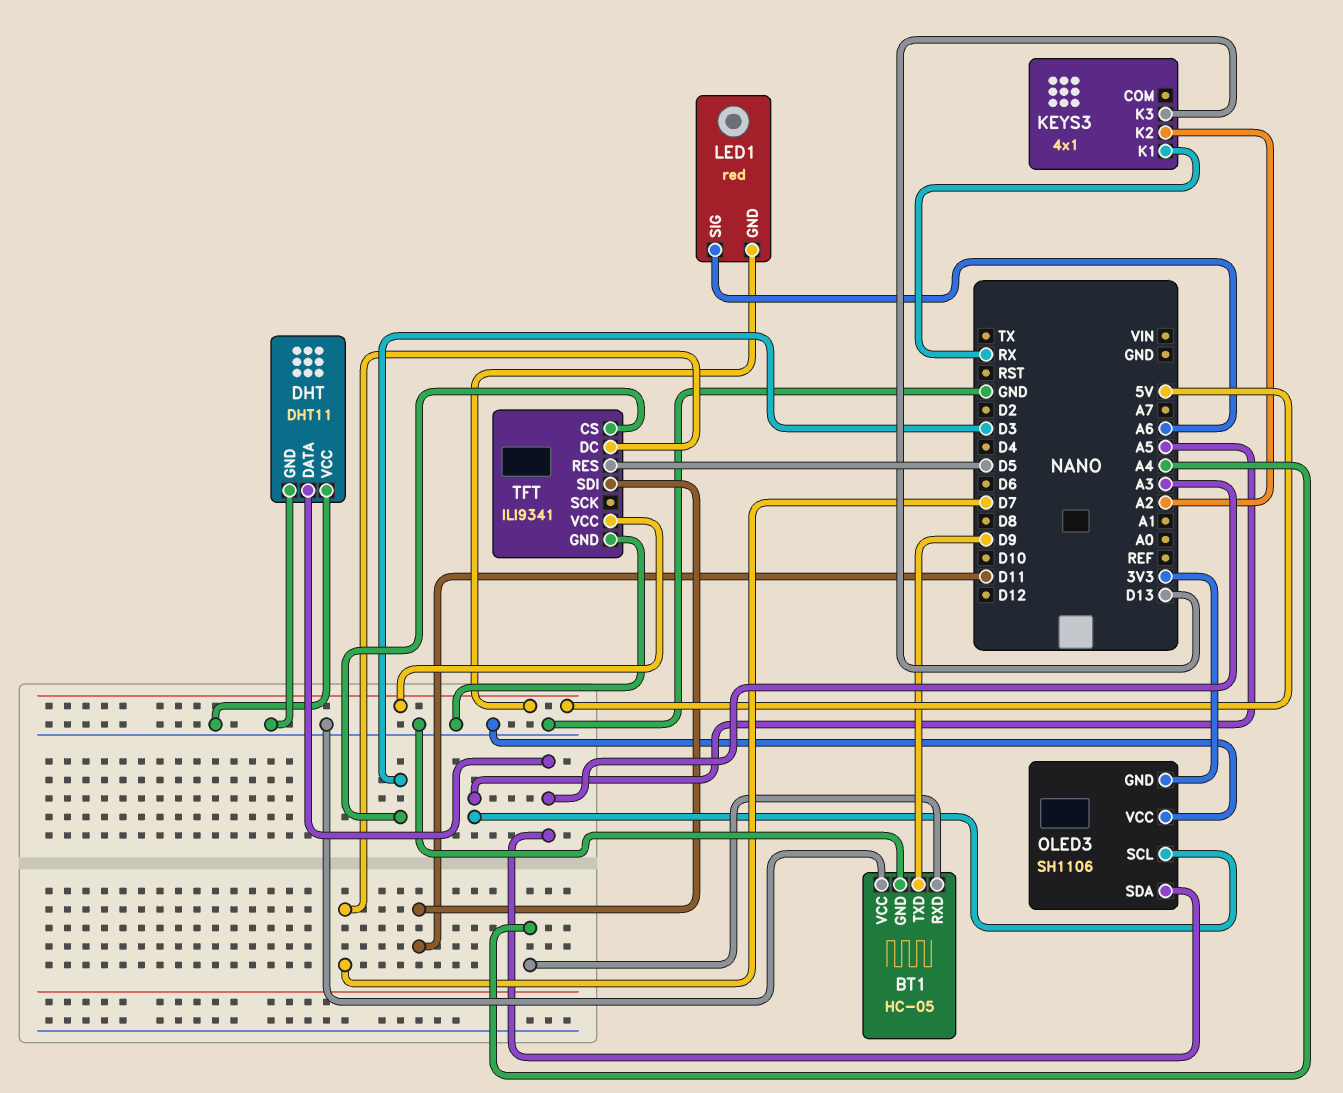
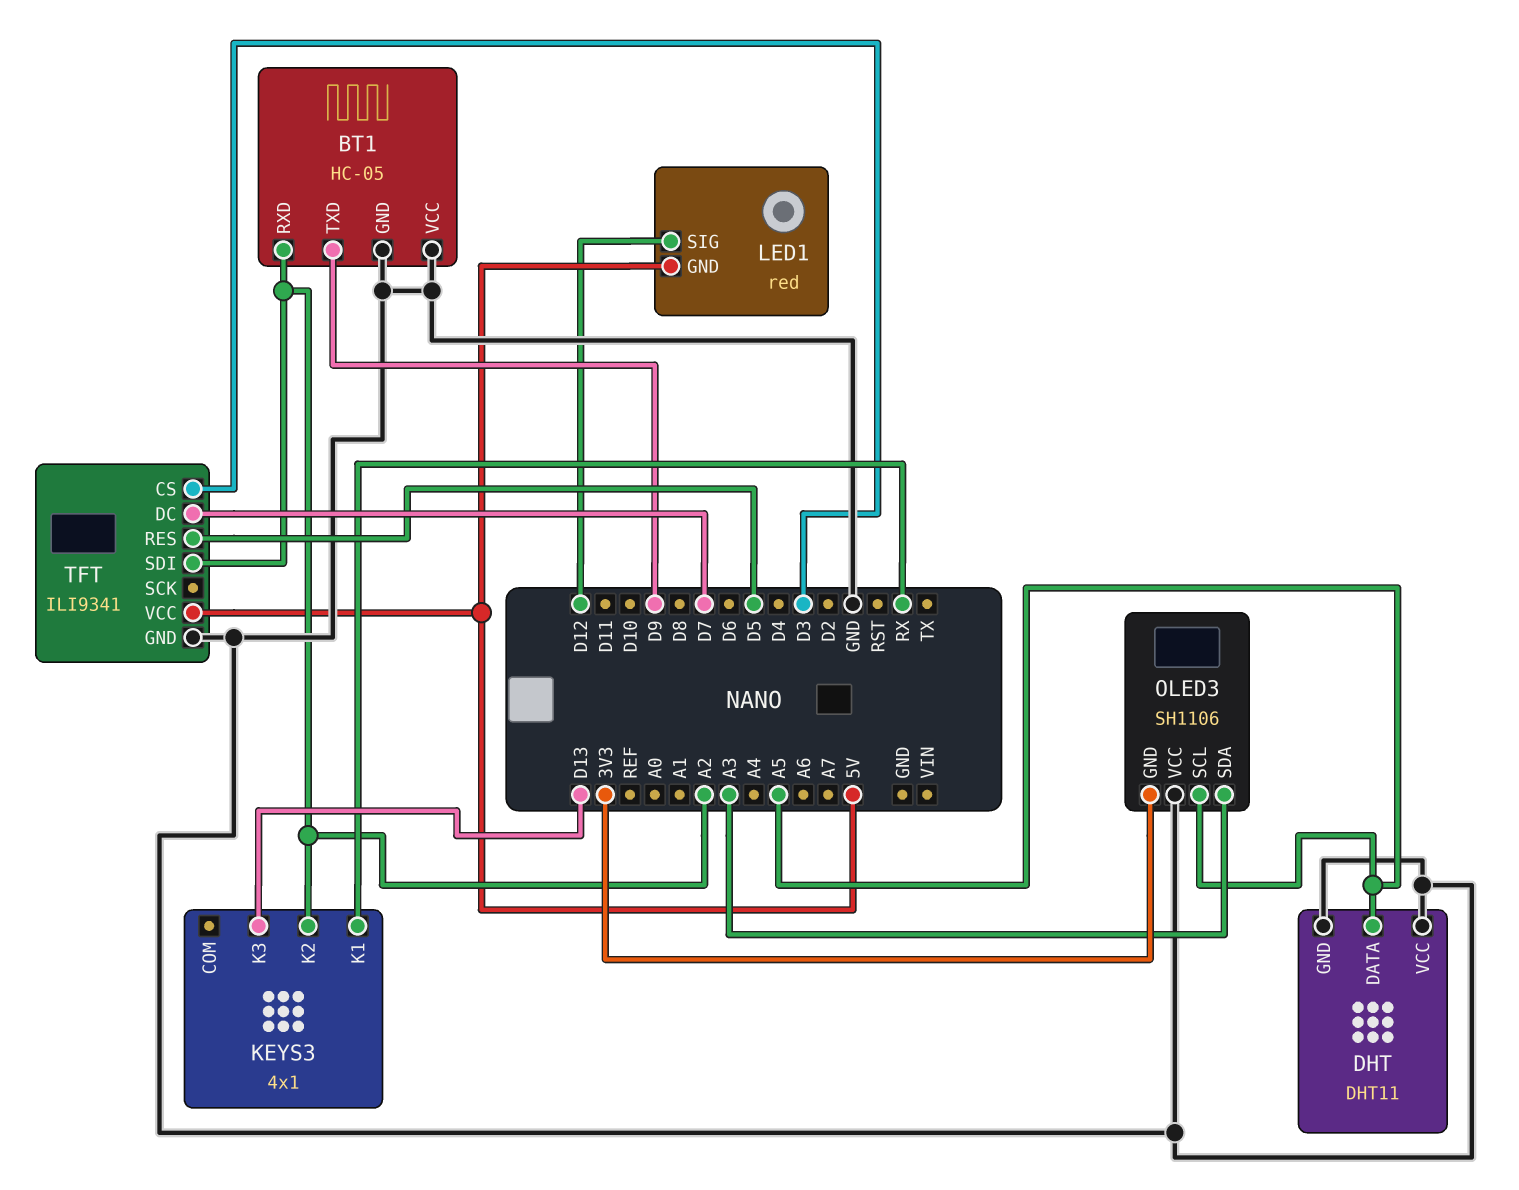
BT1 pin RXD: A4 -> A2
DHT pin DATA: A3 -> A5
LED1 pin SIG: A6 -> D12
TFT pin SDI: D11 -> A2

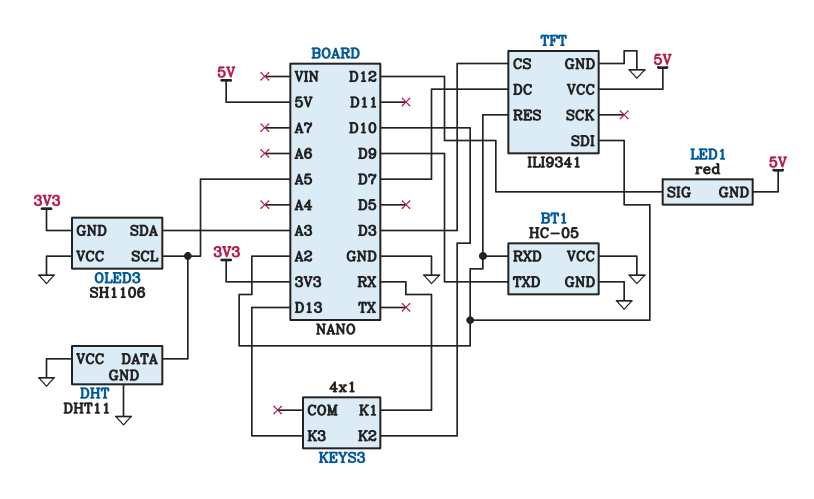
KEYS3 pin K2: A2 -> D10
TFT pin RES: D5 -> A2

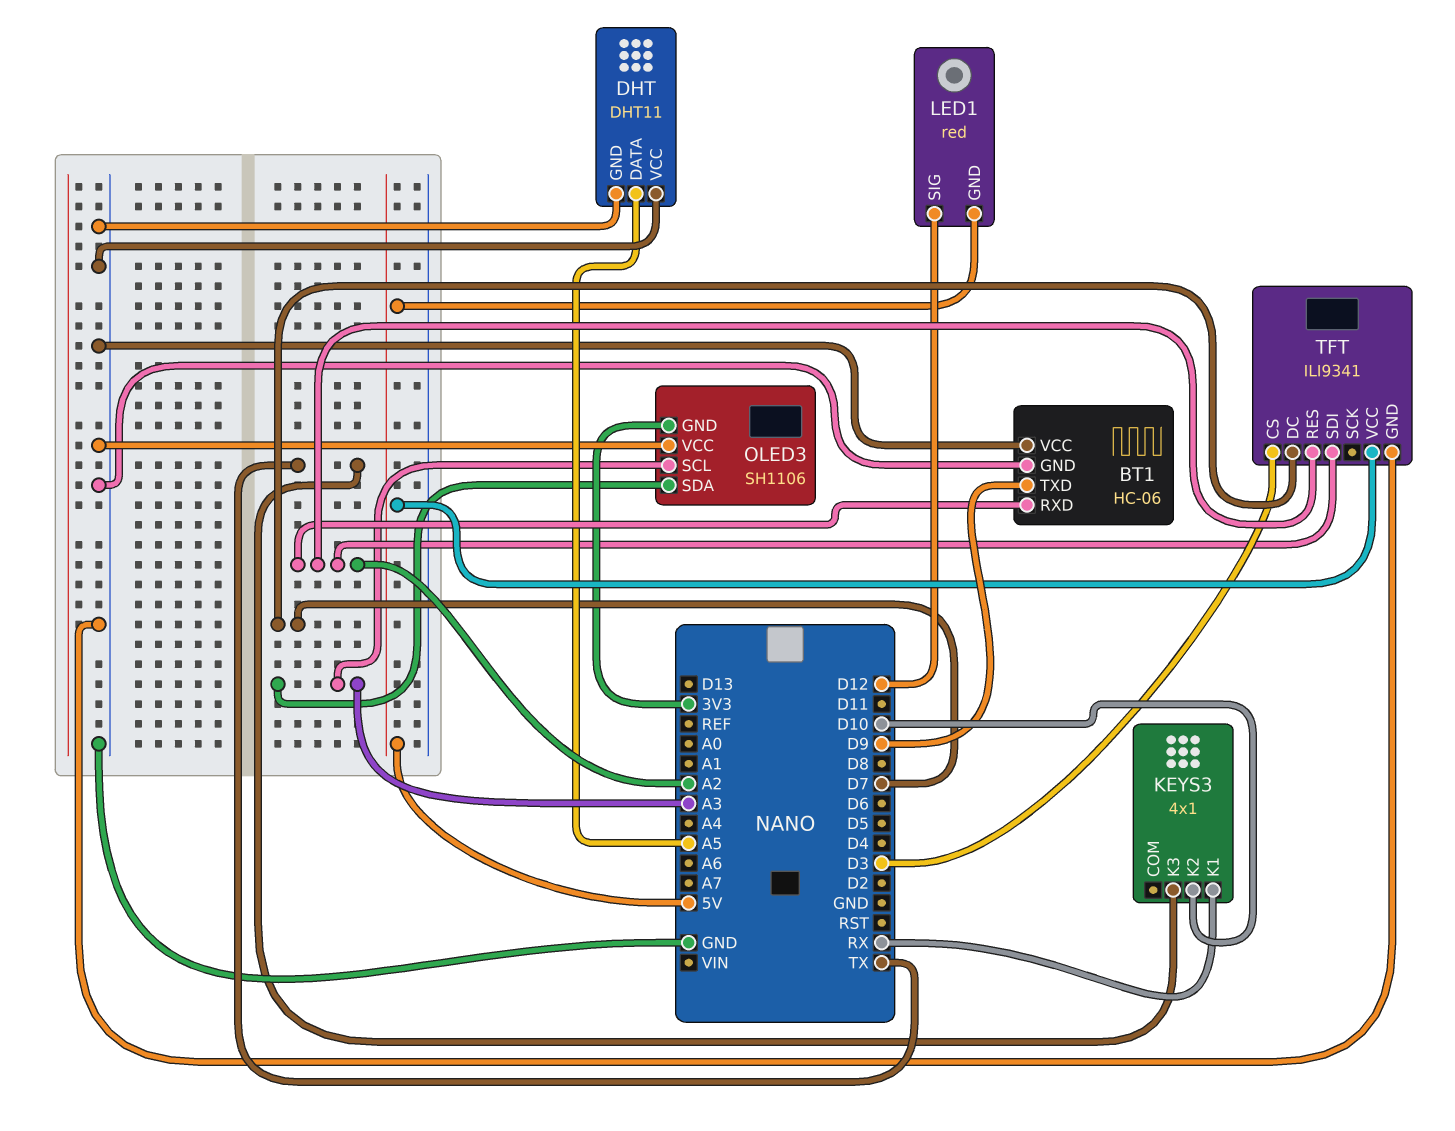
BT1: HC-05 -> HC-06
KEYS3 pin K3: D13 -> TX
OLED3 pin SCL: A5 -> A3

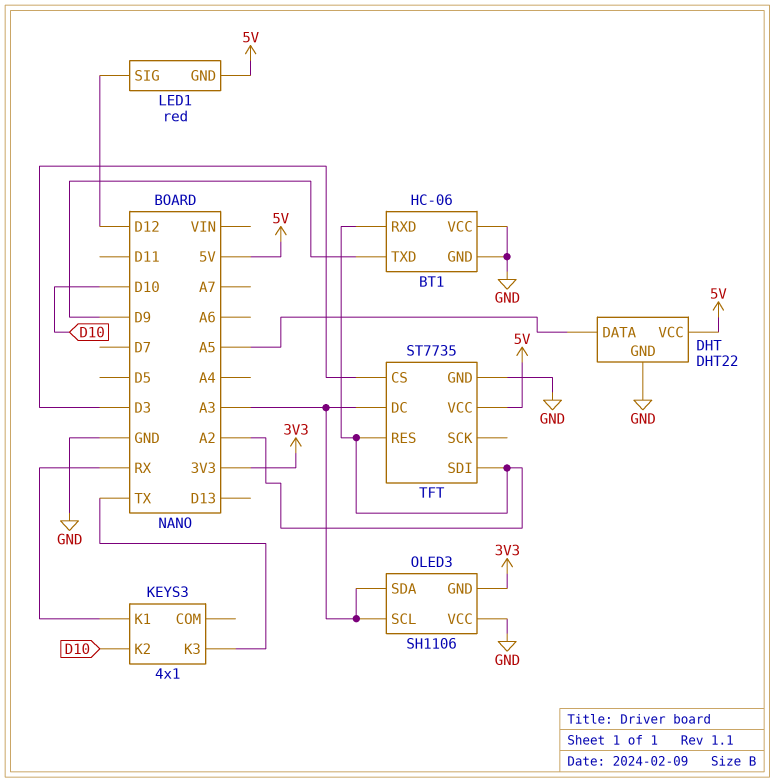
DHT: DHT11 -> DHT22
DHT pin VCC: GND -> 5V
TFT: ILI9341 -> ST7735
TFT pin DC: D7 -> A3

